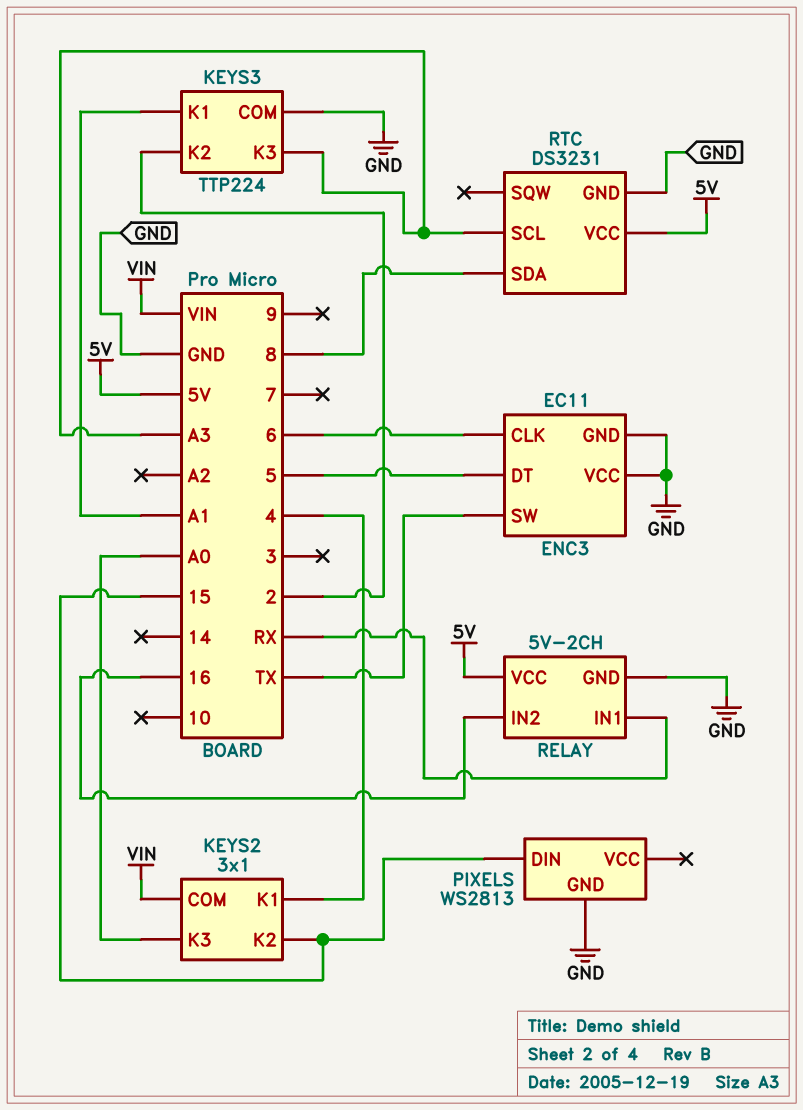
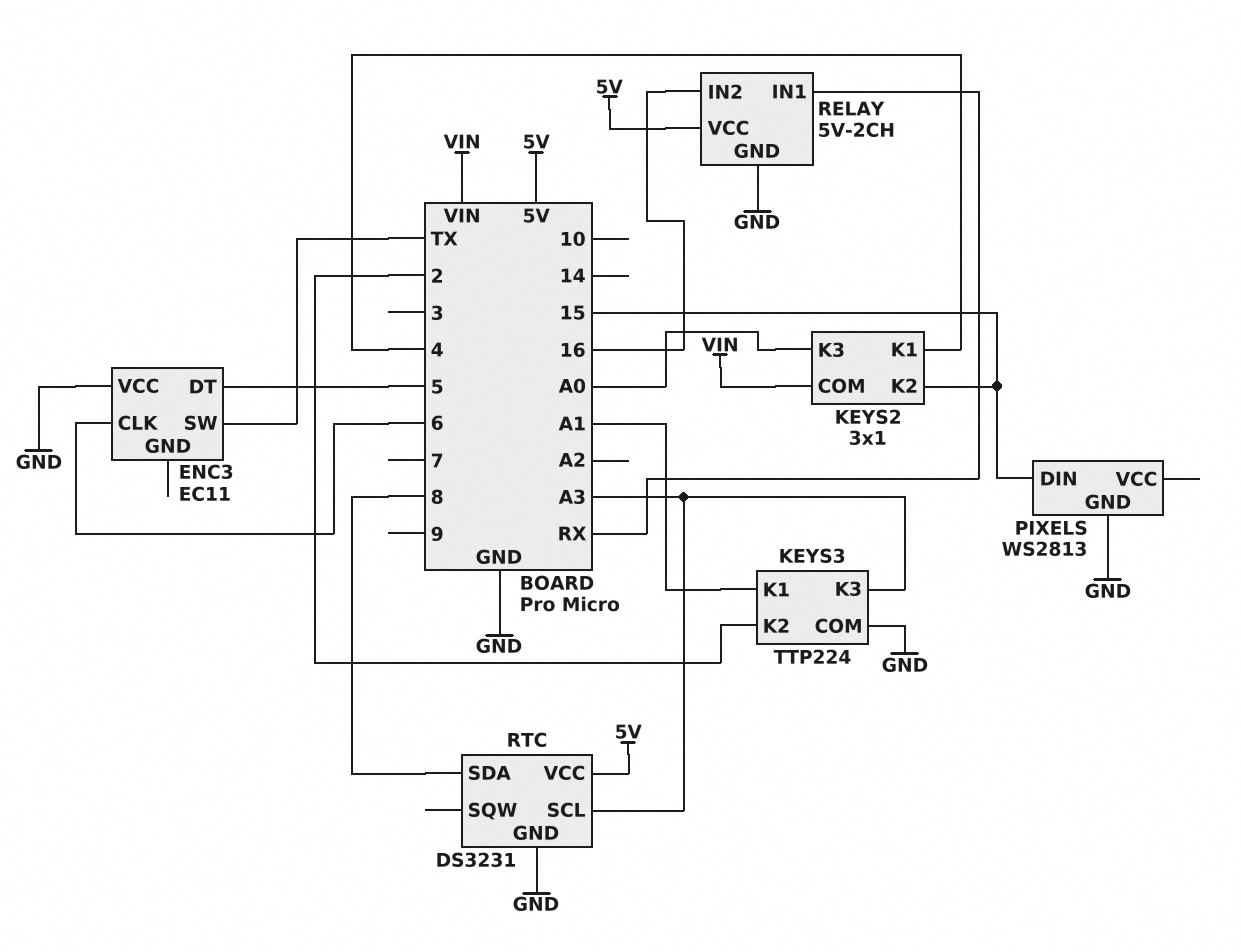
ENC3 pin GND: GND -> none

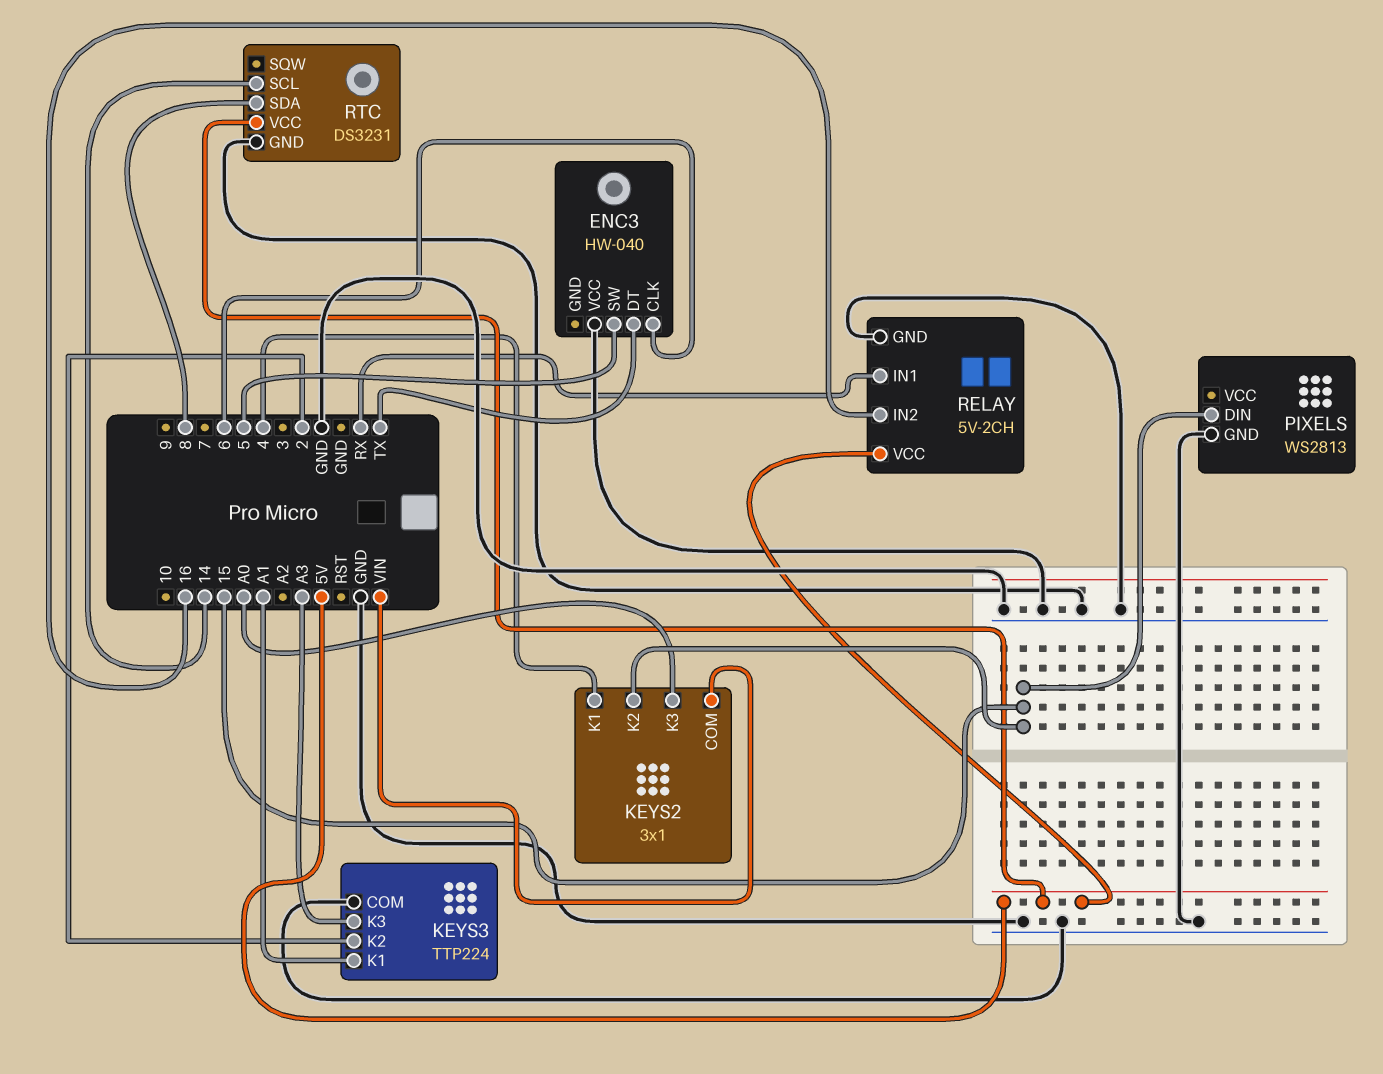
ENC3: EC11 -> HW-040
ENC3 pin DT: 5 -> TX
ENC3 pin SW: TX -> 5
RTC pin SCL: A3 -> 14

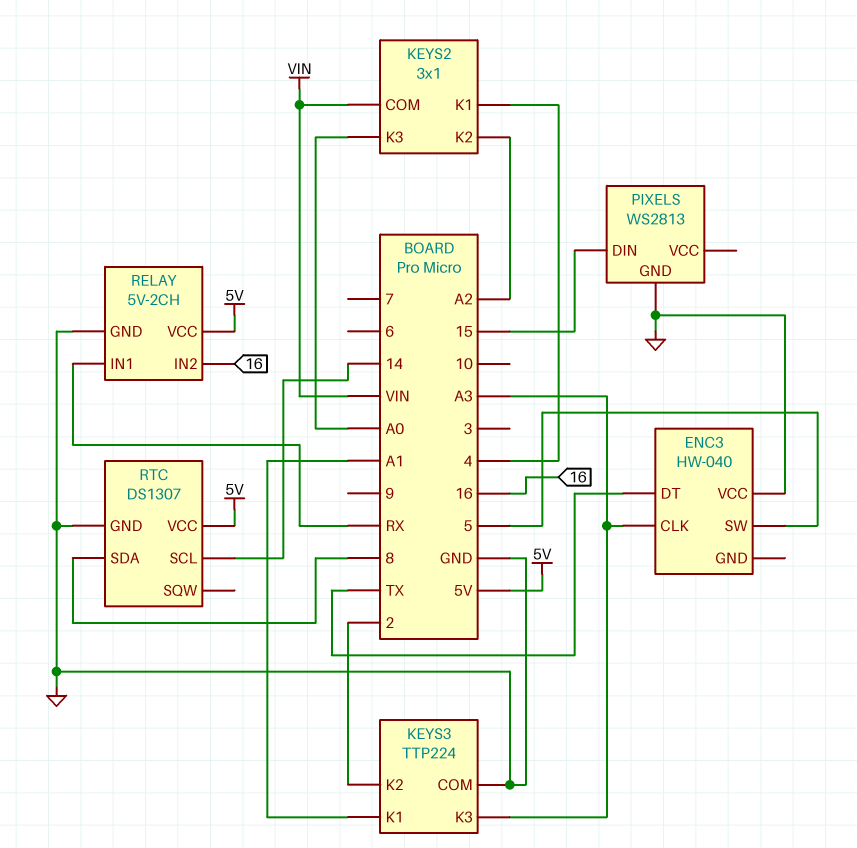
ENC3 pin CLK: 6 -> A3
KEYS2 pin K2: 15 -> A2
RTC: DS3231 -> DS1307

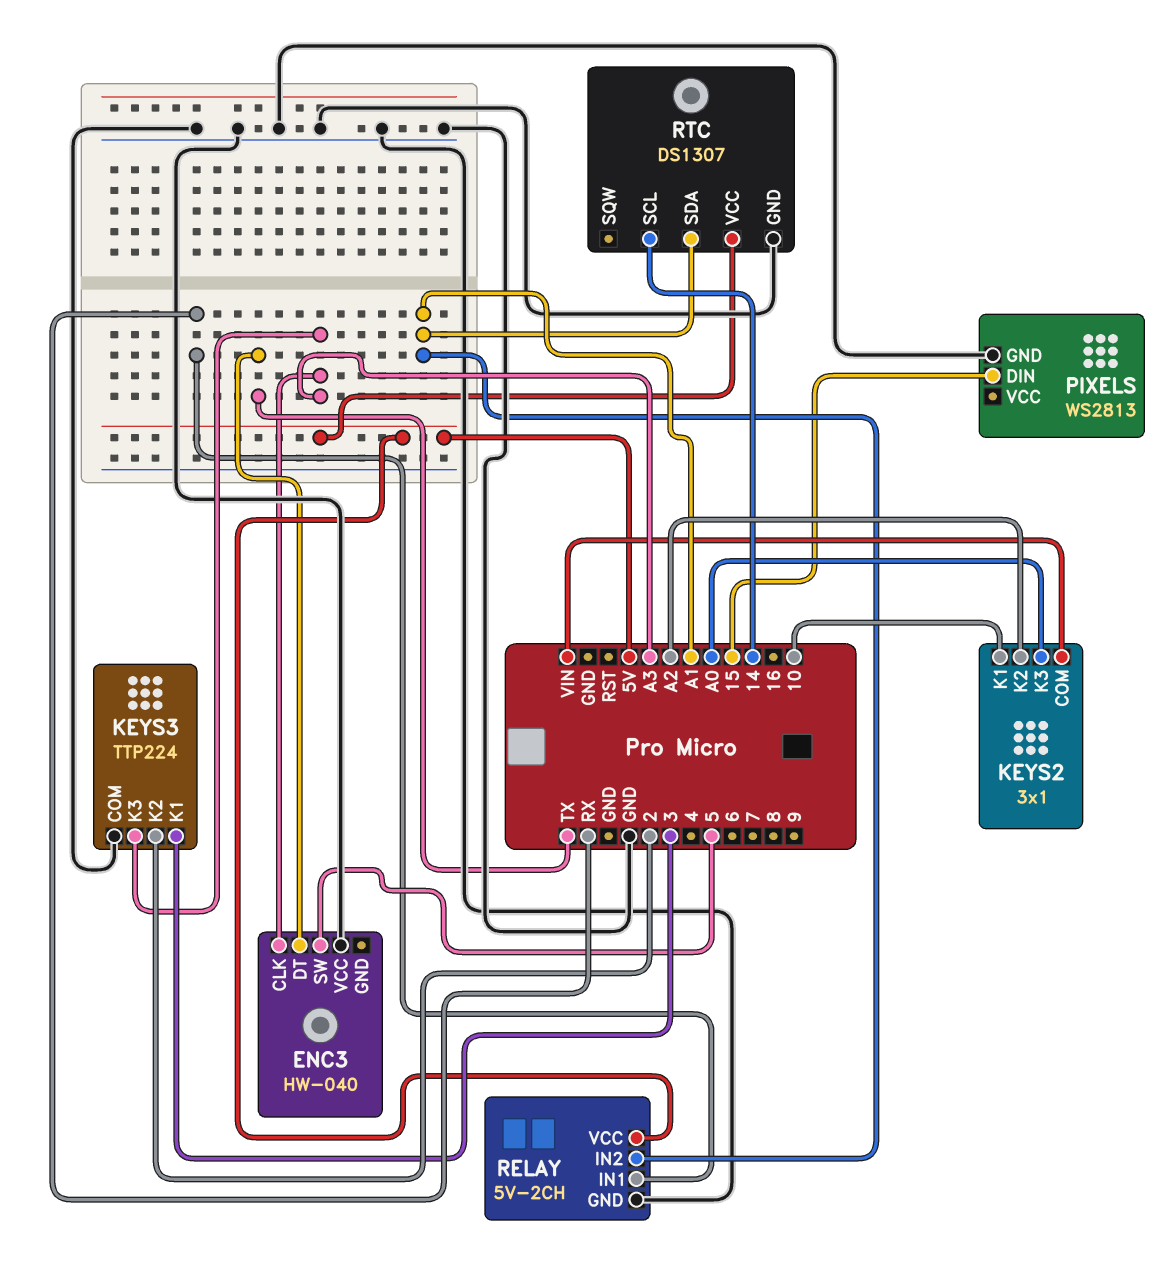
KEYS2 pin K1: 4 -> 10
KEYS3 pin K1: A1 -> 3
RELAY pin IN2: 16 -> A1
RTC pin SDA: 8 -> A1

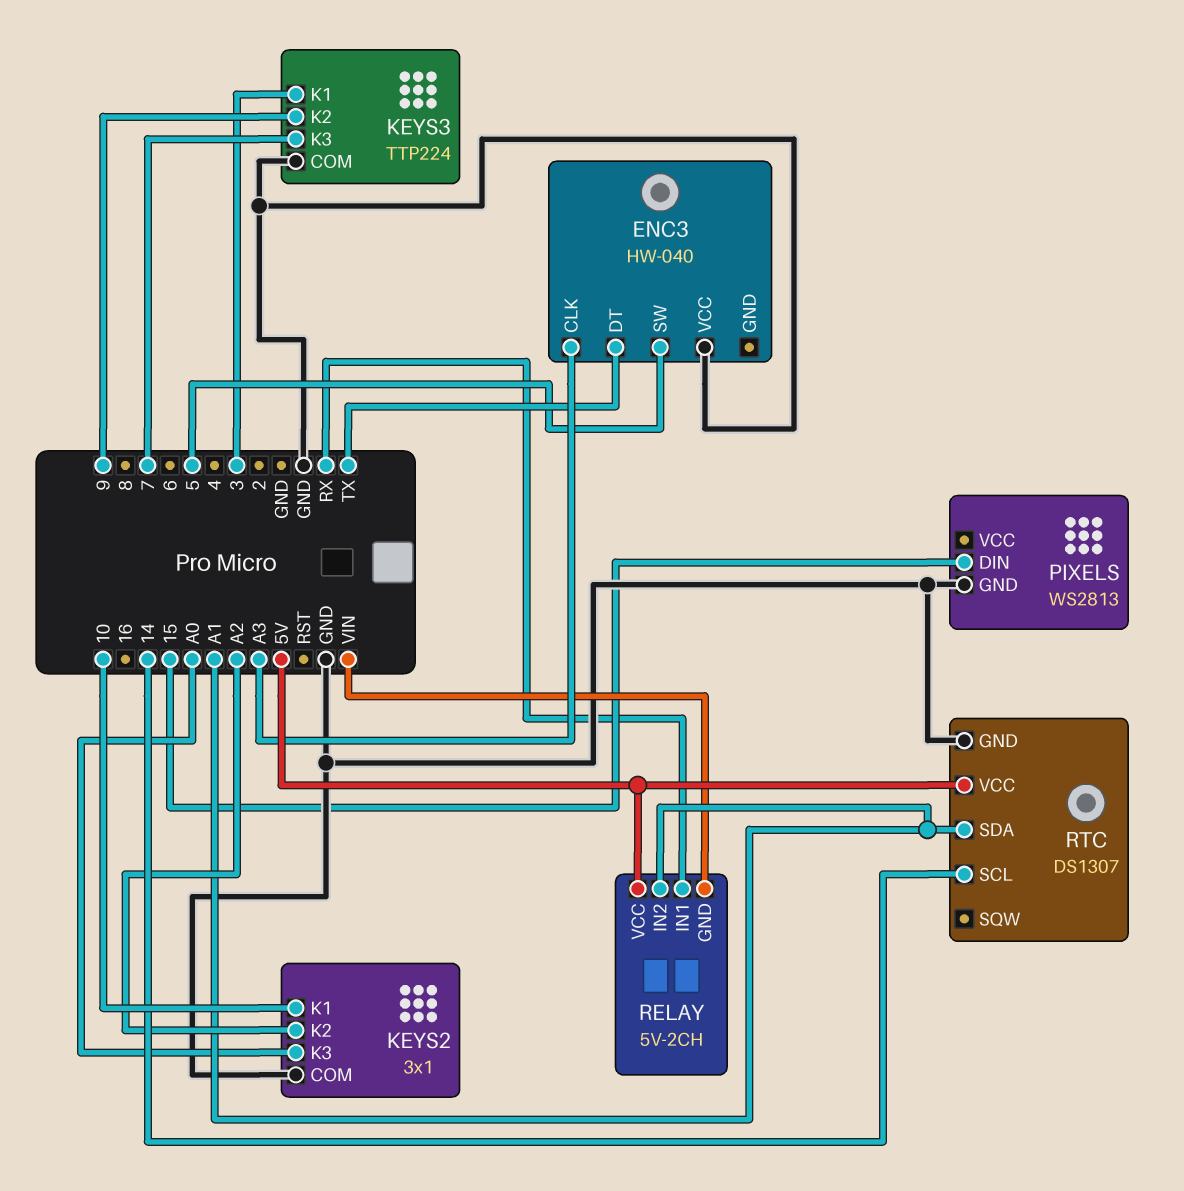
KEYS2 pin COM: VIN -> GND
KEYS3 pin K2: 2 -> 9
KEYS3 pin K3: A3 -> 7
RELAY pin GND: GND -> VIN

